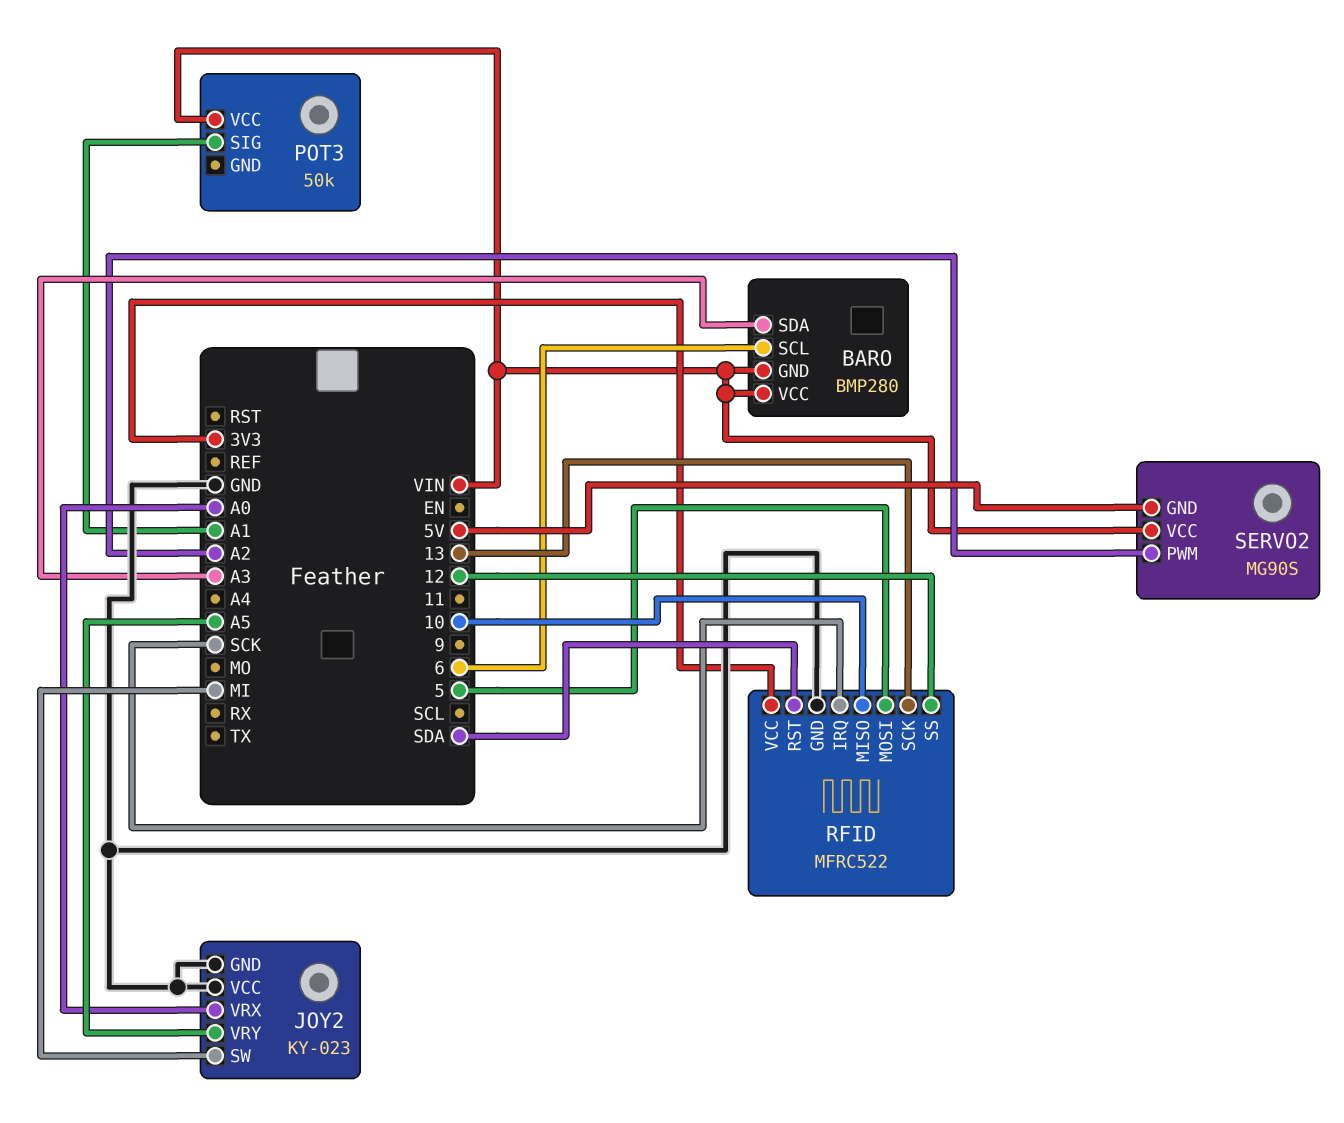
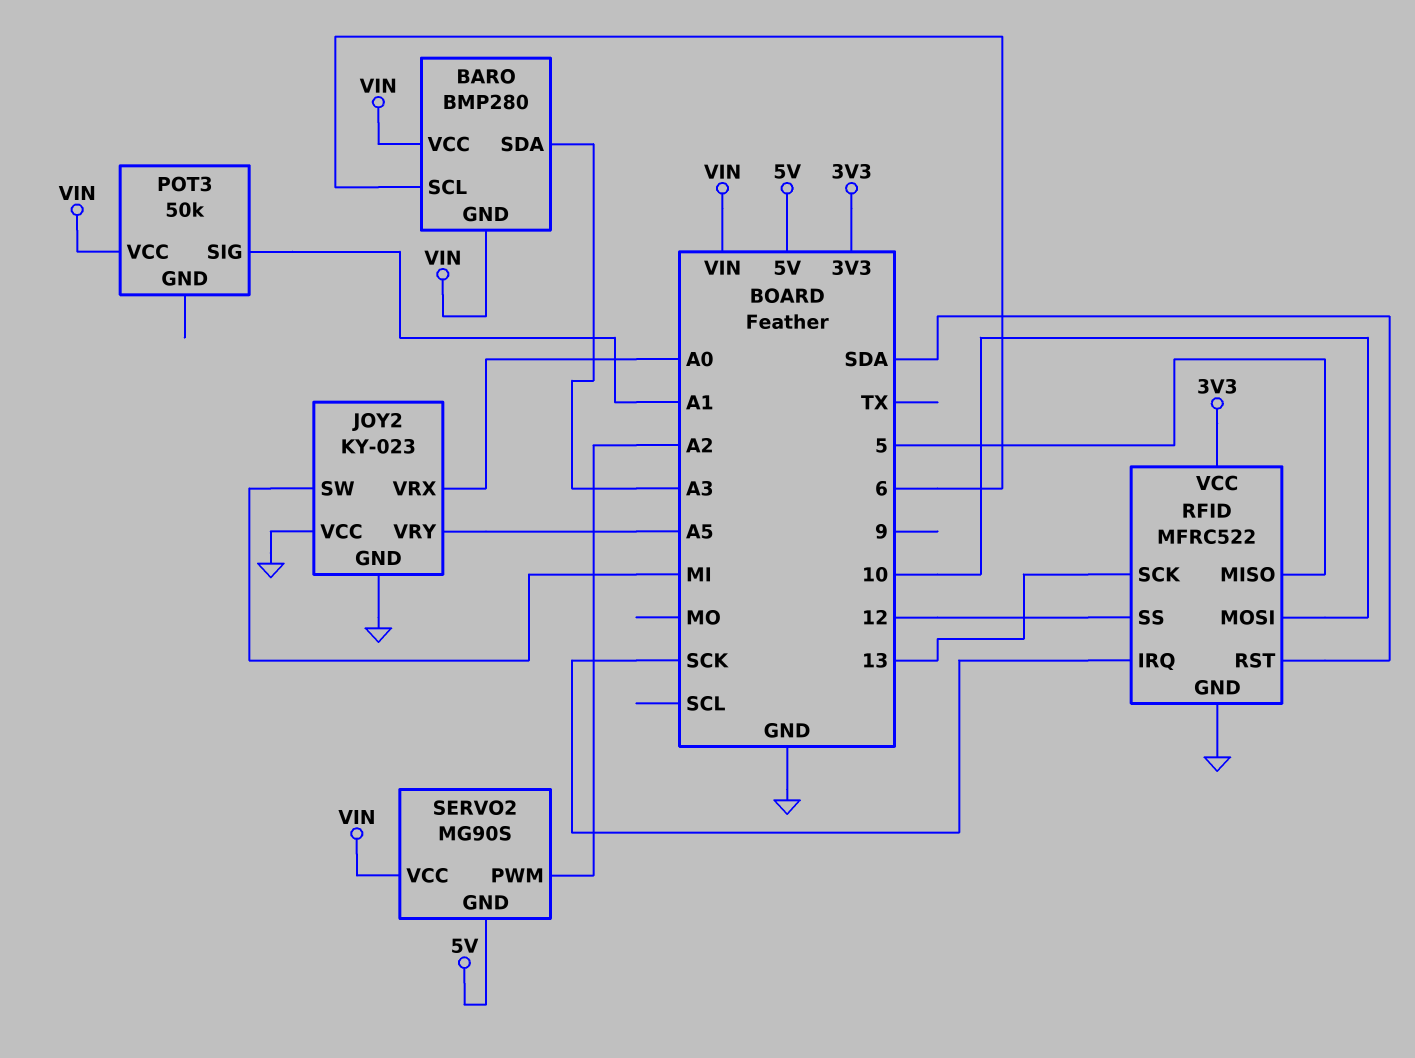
RFID pin MISO: 10 -> 5
RFID pin MOSI: 5 -> 10

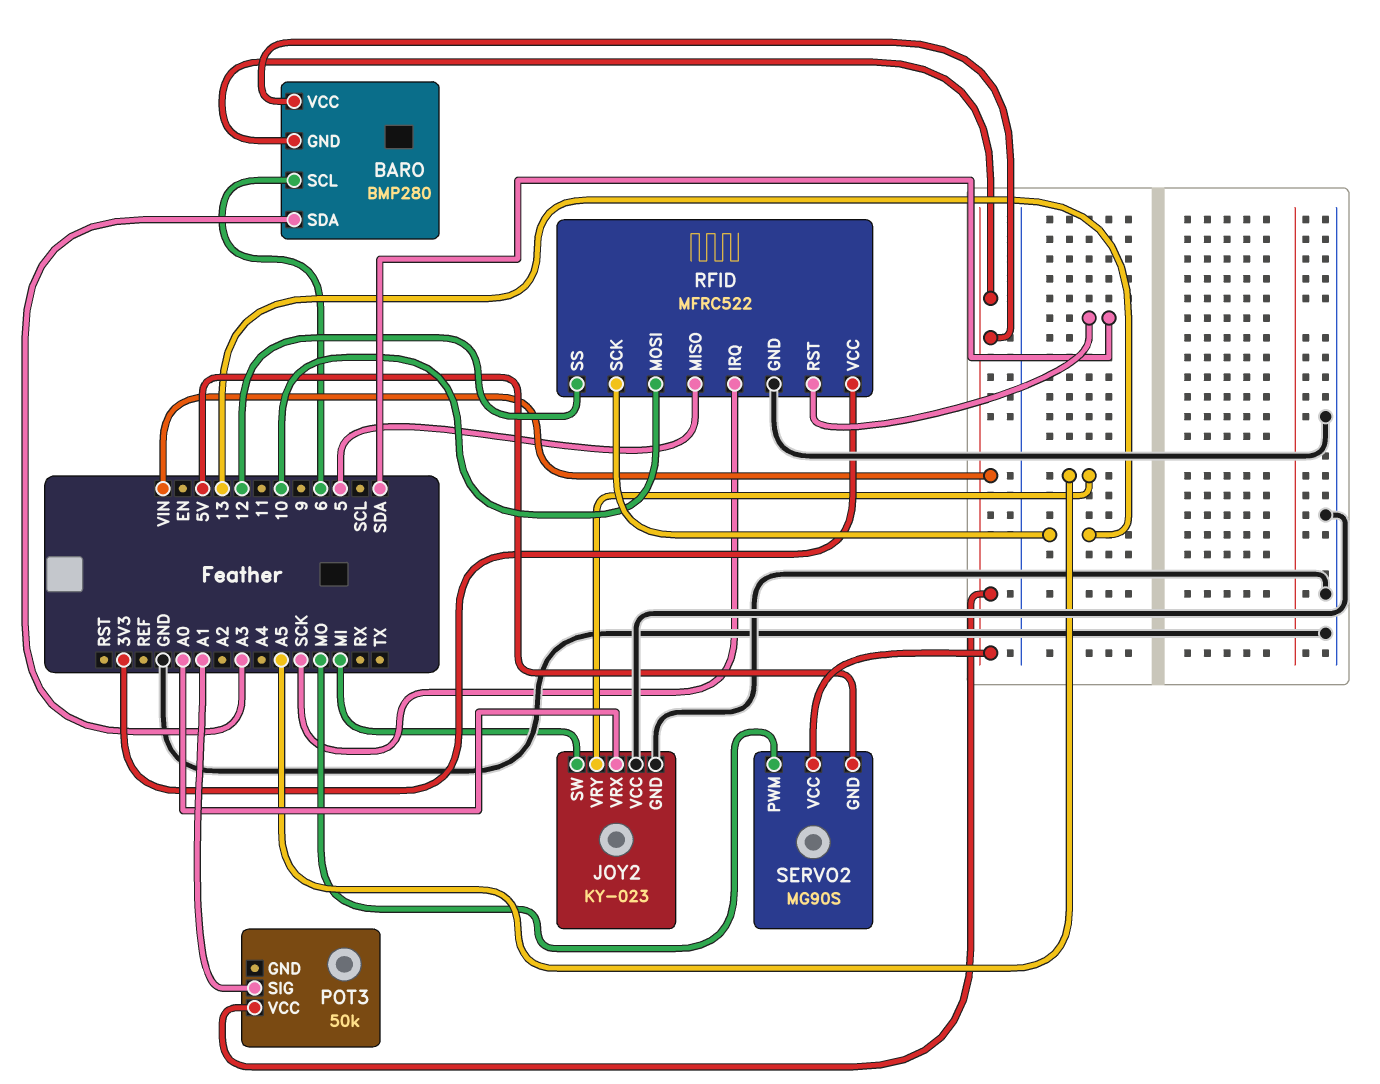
SERVO2 pin PWM: A2 -> MO

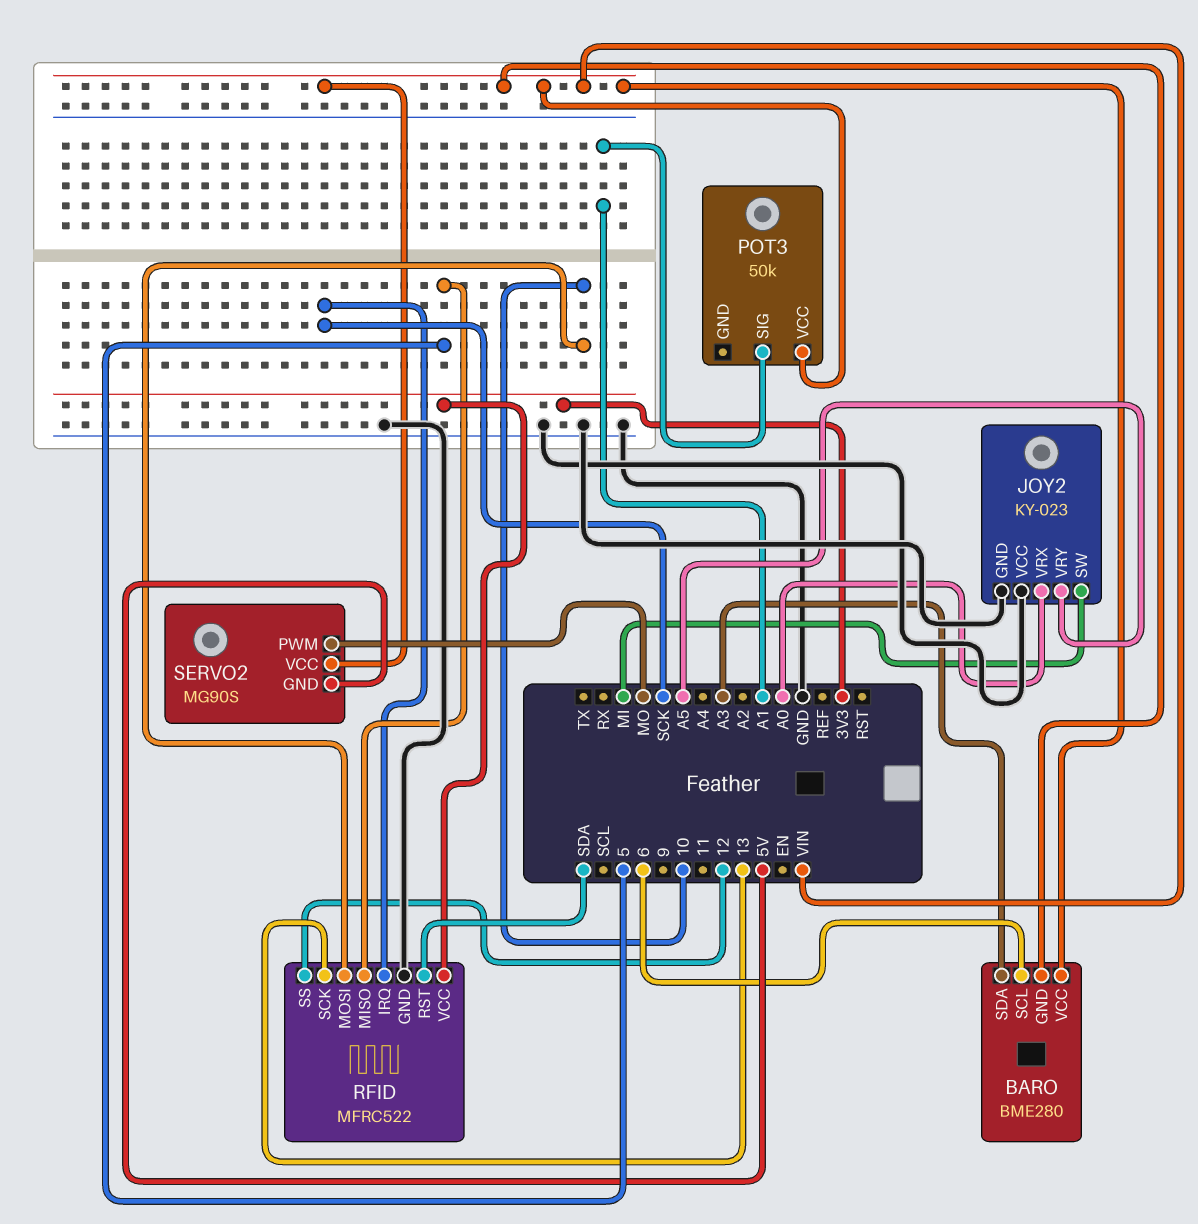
BARO: BMP280 -> BME280

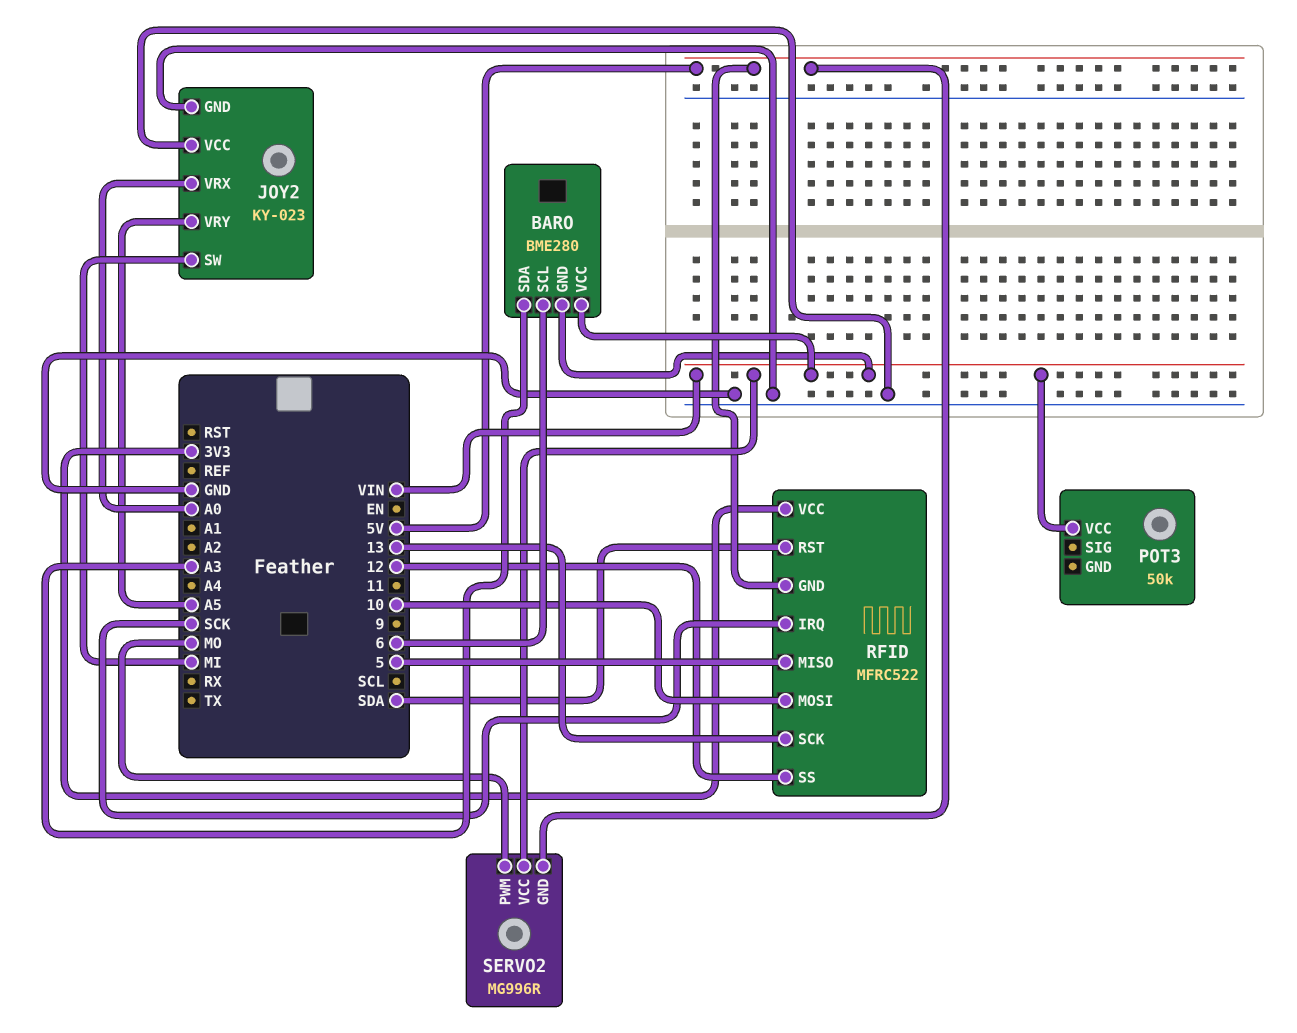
POT3 pin SIG: A1 -> none
RFID pin GND: GND -> 5V
SERVO2: MG90S -> MG996R

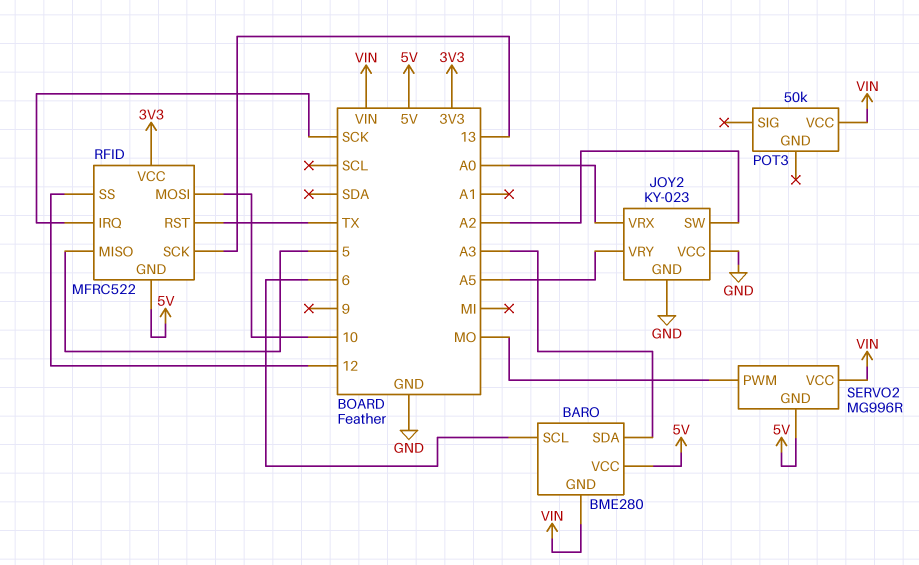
BARO pin VCC: VIN -> 5V
JOY2 pin SW: MI -> A2
RFID pin RST: SDA -> TX

